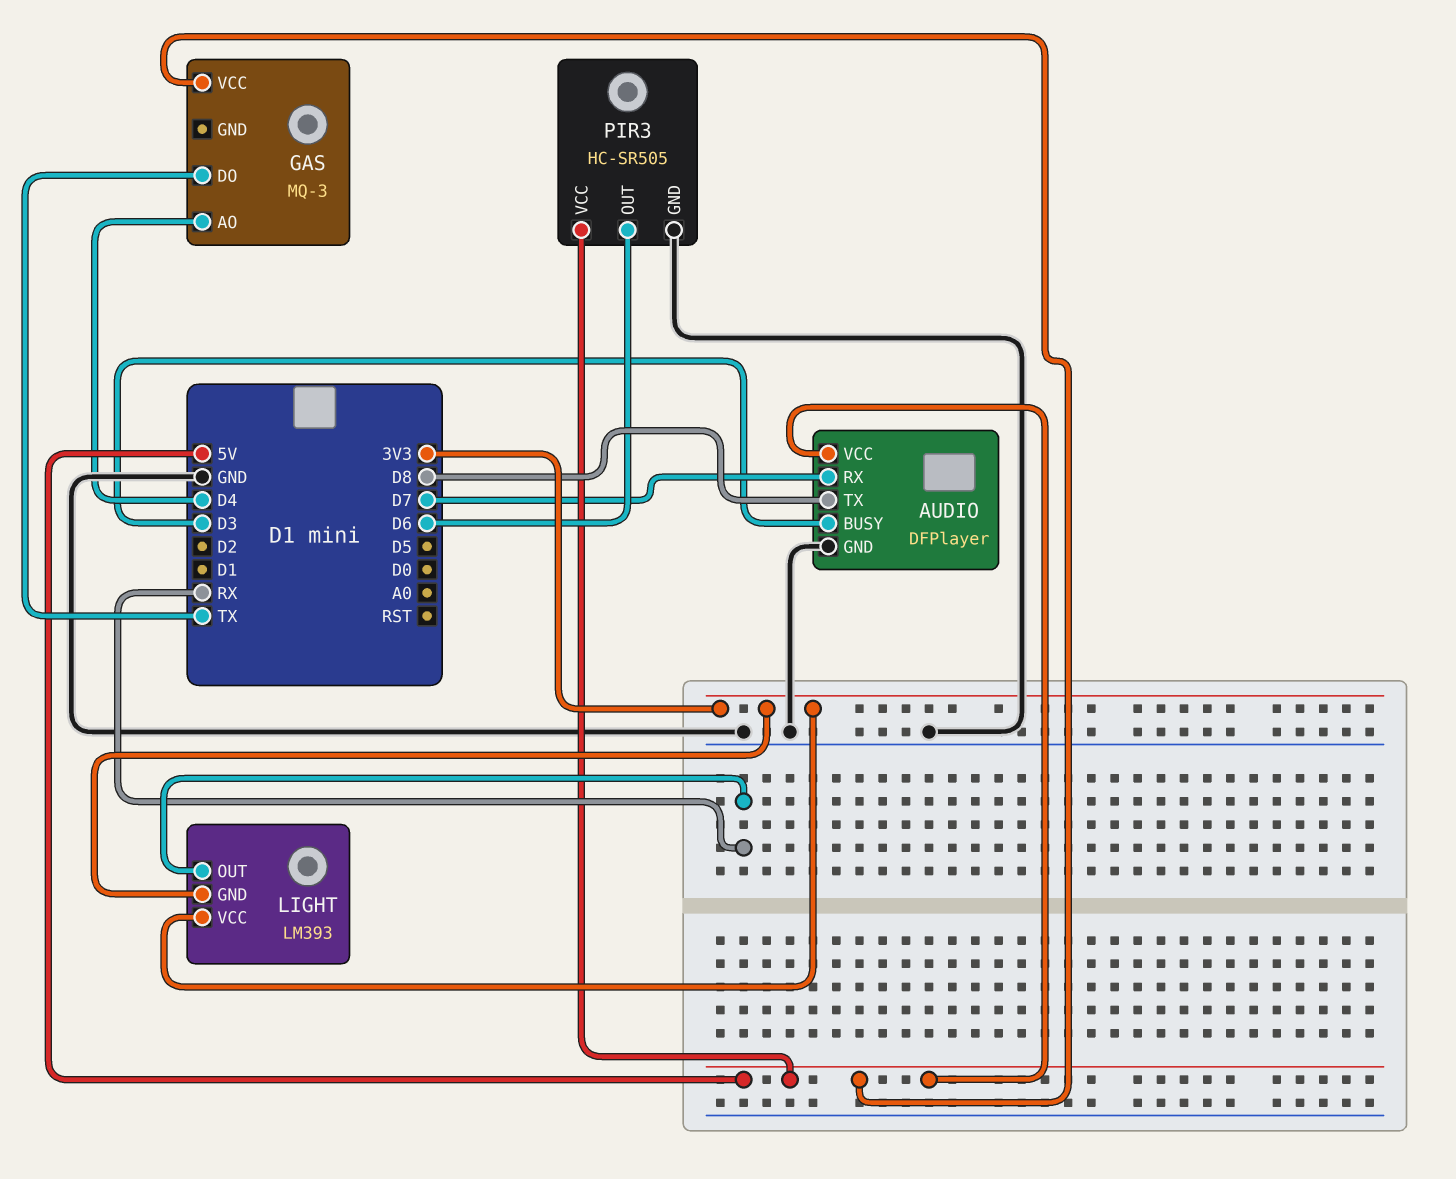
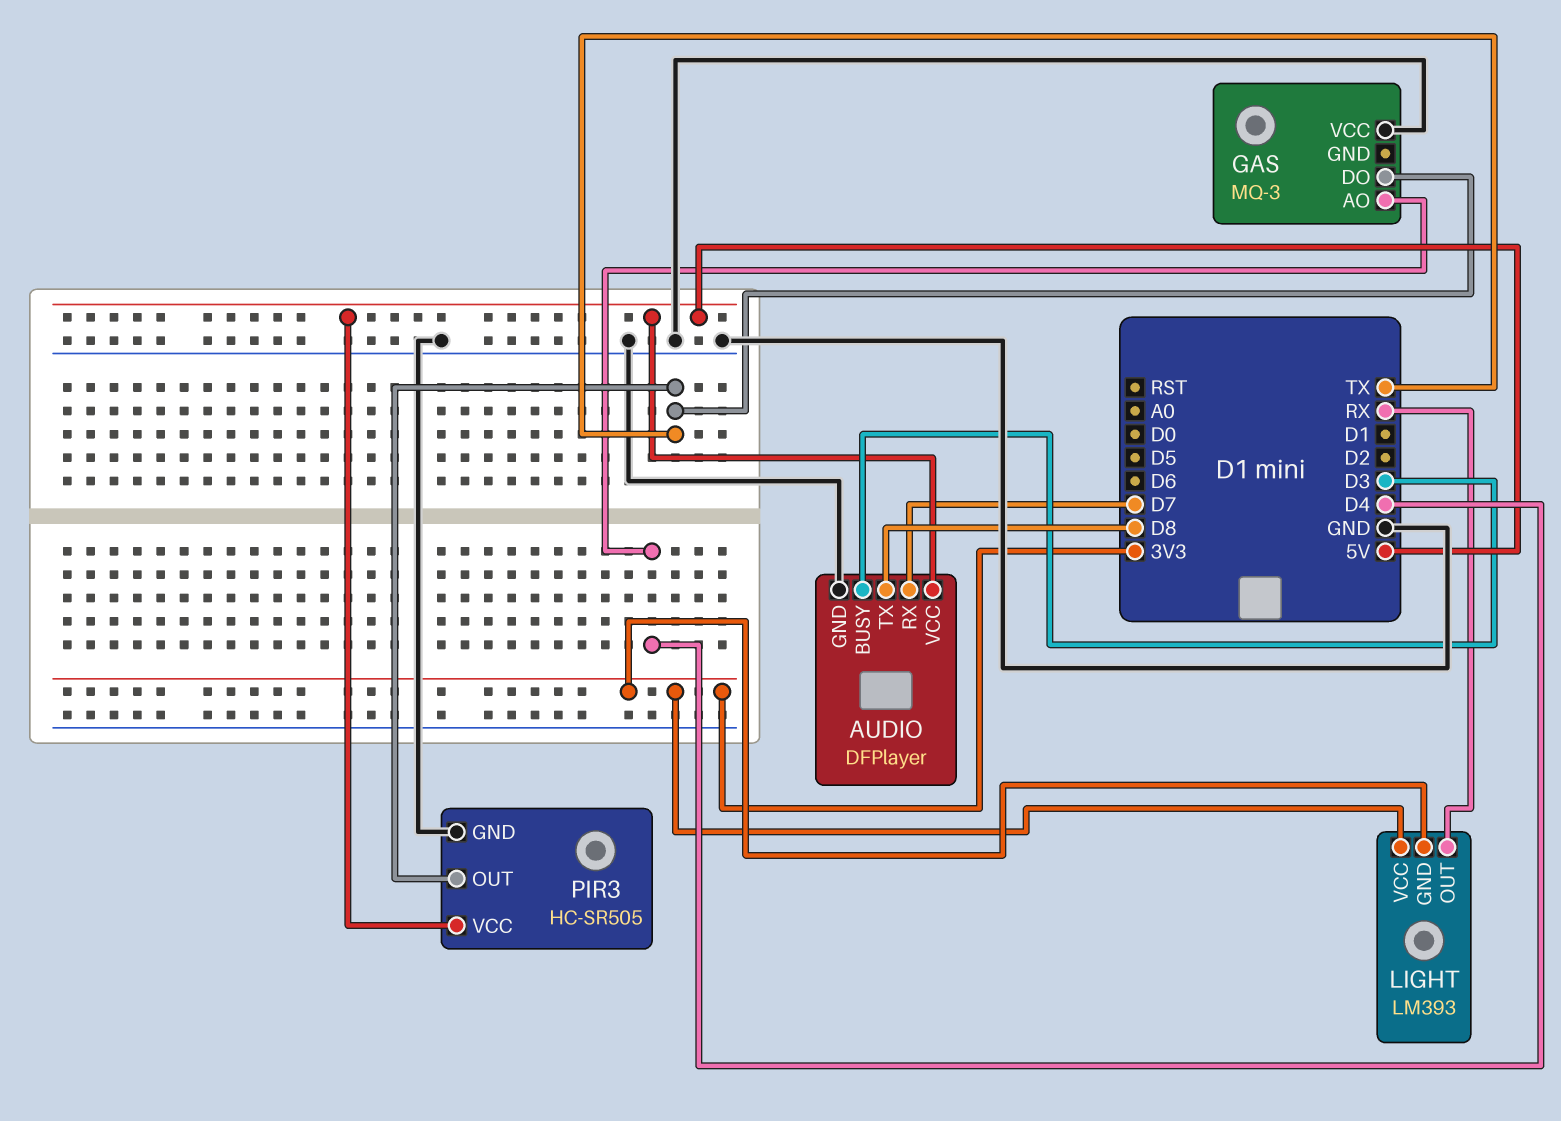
GAS pin VCC: 5V -> GND
PIR3 pin OUT: D6 -> TX

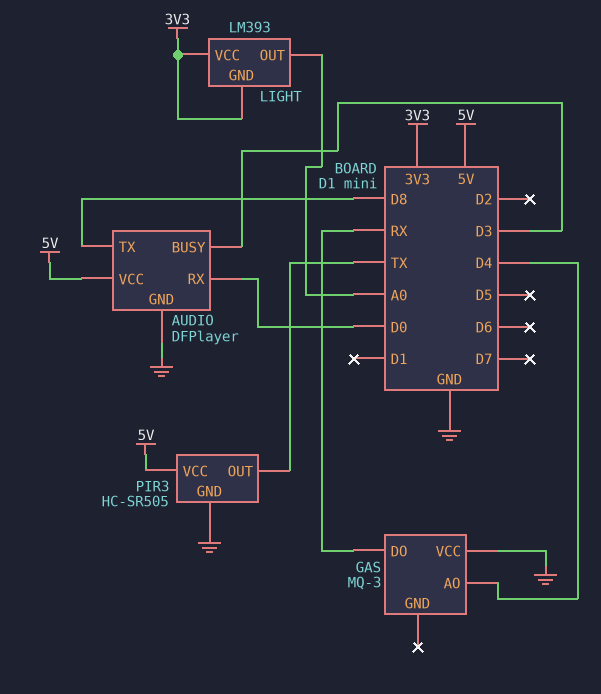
AUDIO pin RX: D7 -> D0
GAS pin DO: TX -> RX
LIGHT pin OUT: RX -> A0

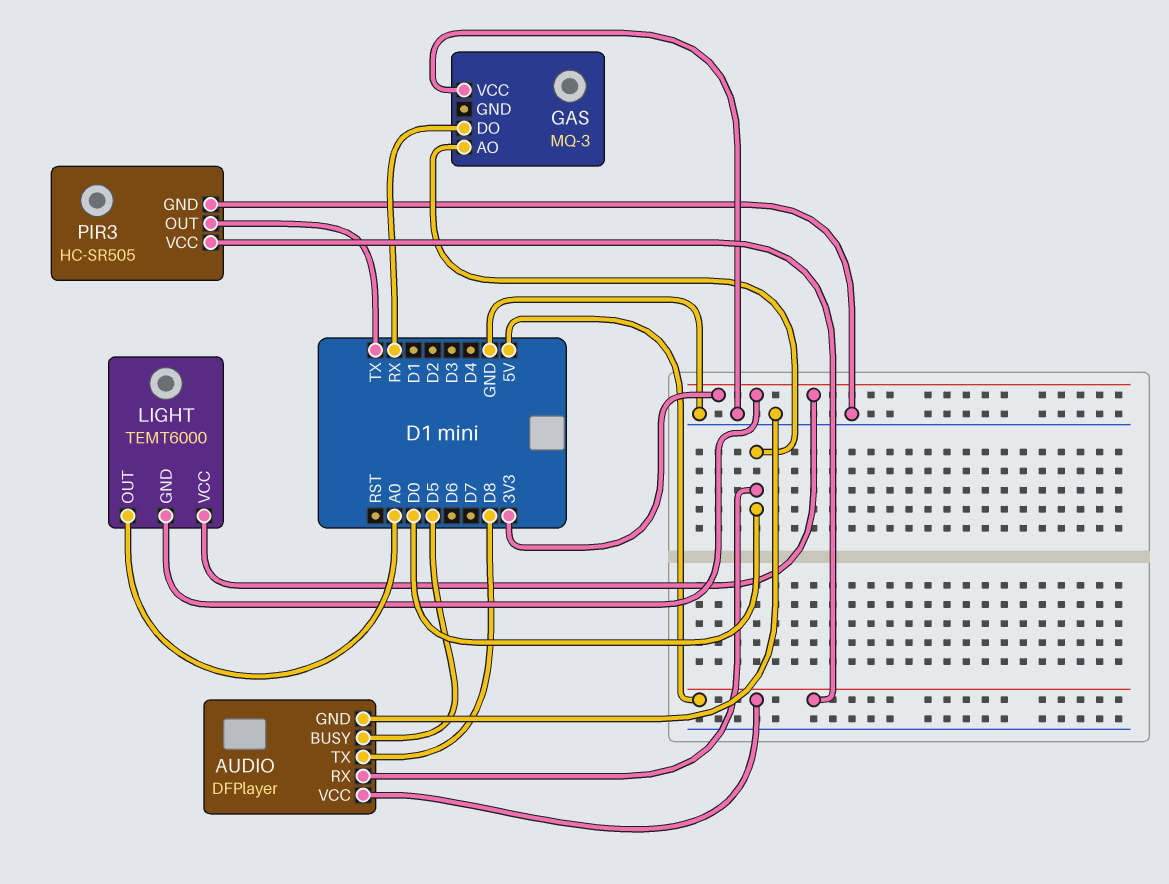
AUDIO pin BUSY: D3 -> D5
GAS pin AO: D4 -> D0
LIGHT: LM393 -> TEMT6000

